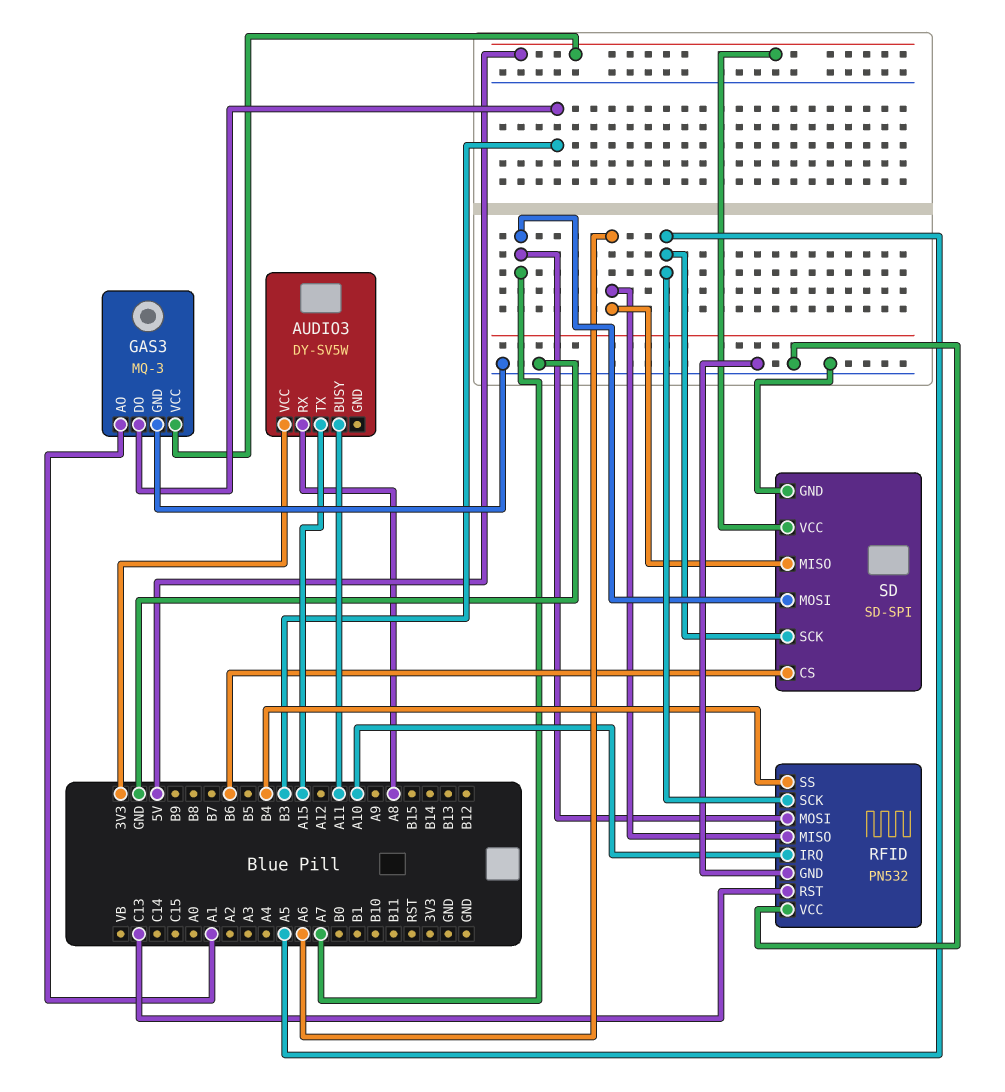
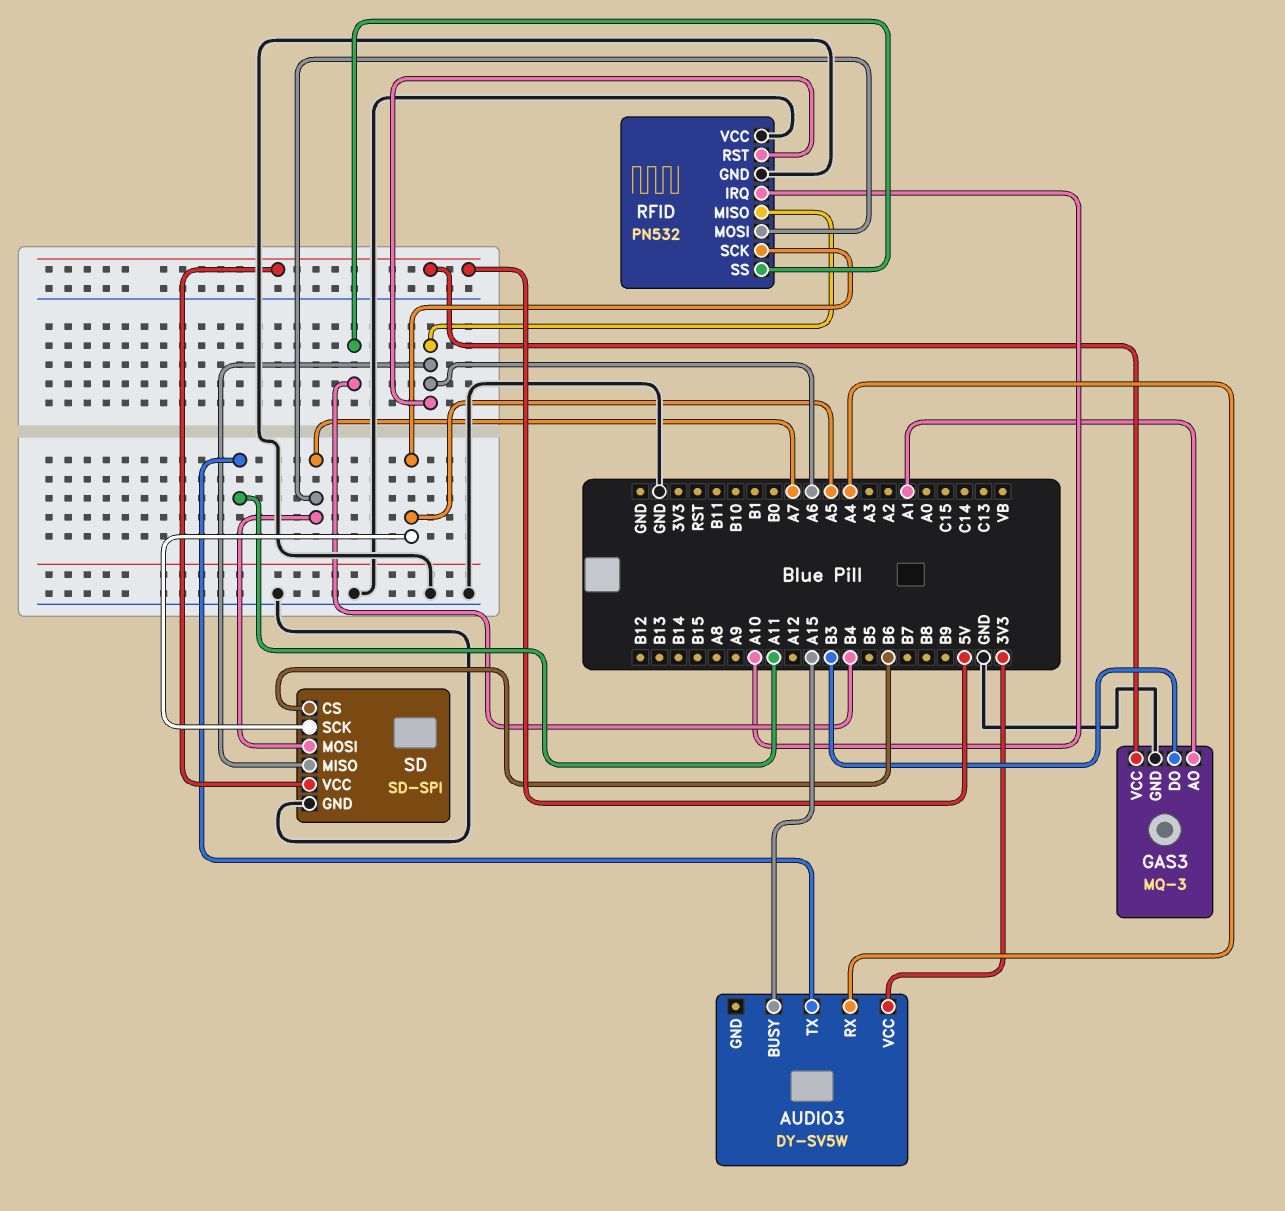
AUDIO3 pin BUSY: A11 -> A15
AUDIO3 pin RX: A8 -> A4
AUDIO3 pin TX: A15 -> A11
RFID pin RST: C13 -> A6

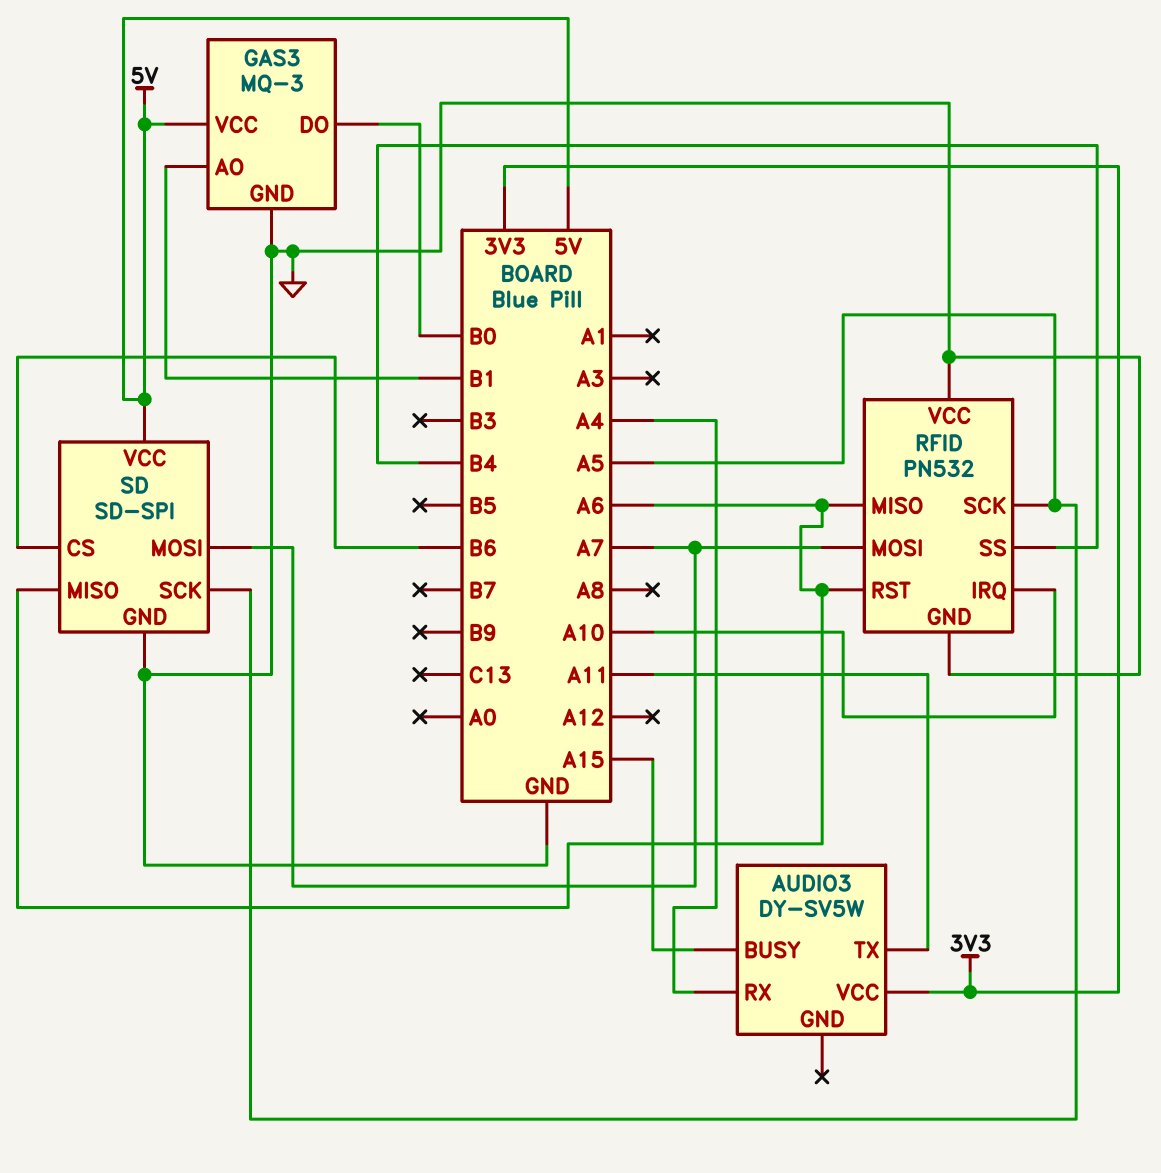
GAS3 pin AO: A1 -> B1
GAS3 pin DO: B3 -> B0

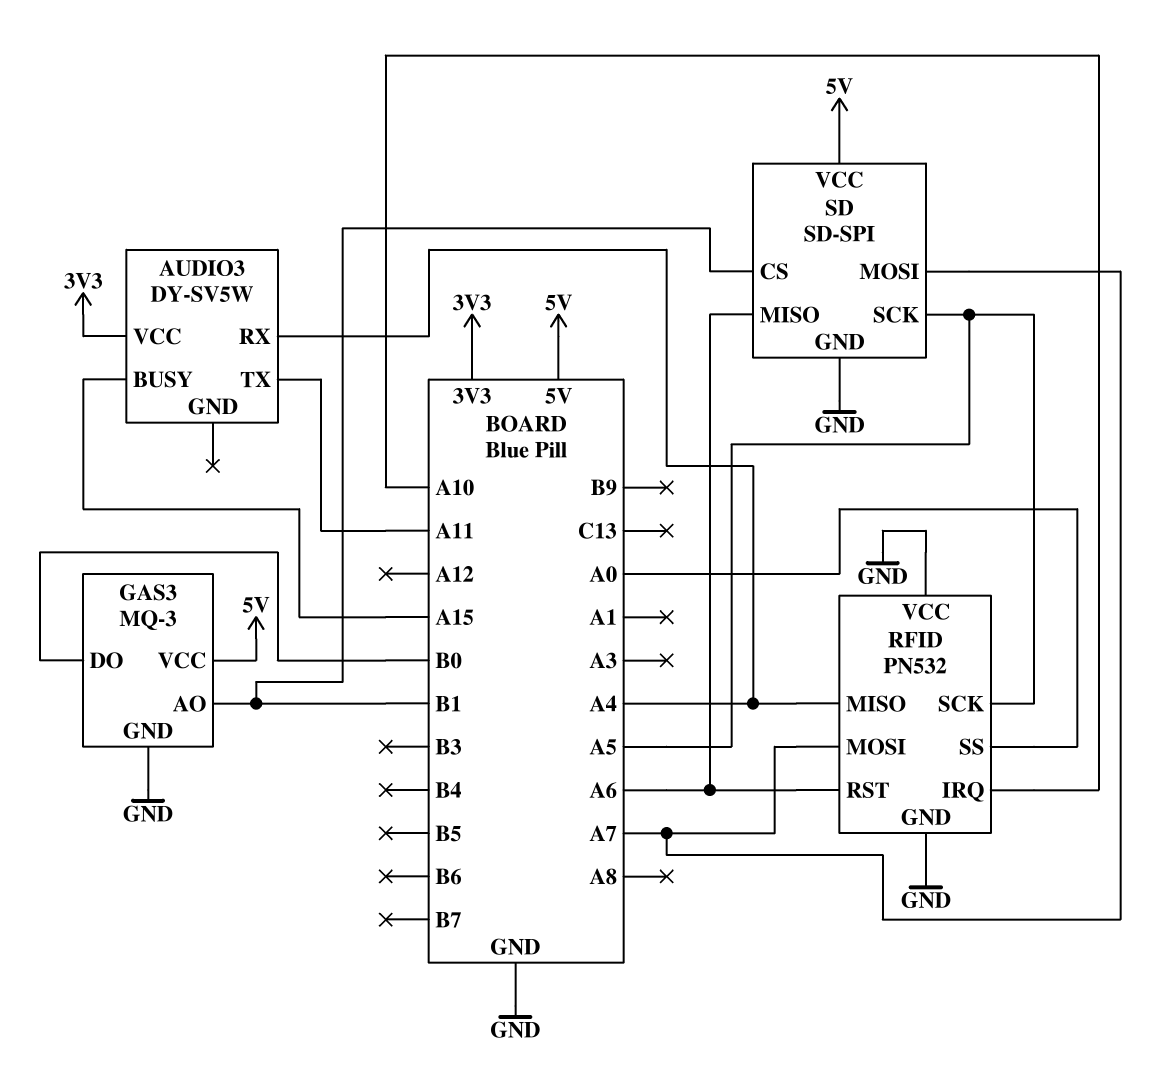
RFID pin MISO: A6 -> A4
RFID pin SS: B4 -> A0
SD pin CS: B6 -> B1

